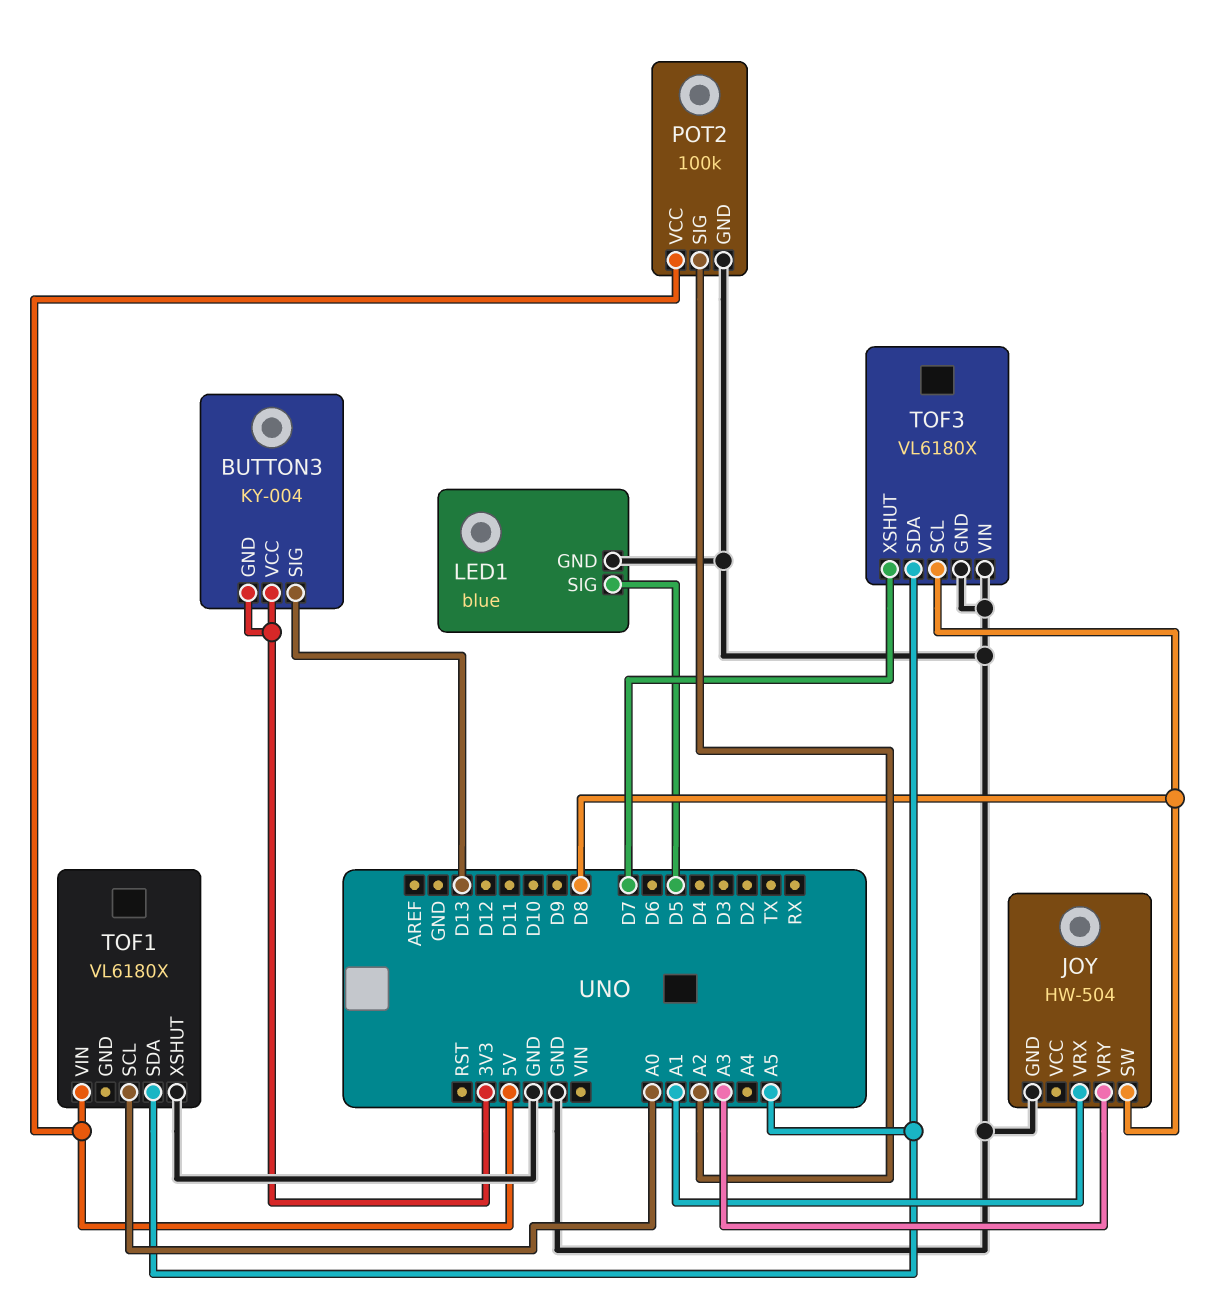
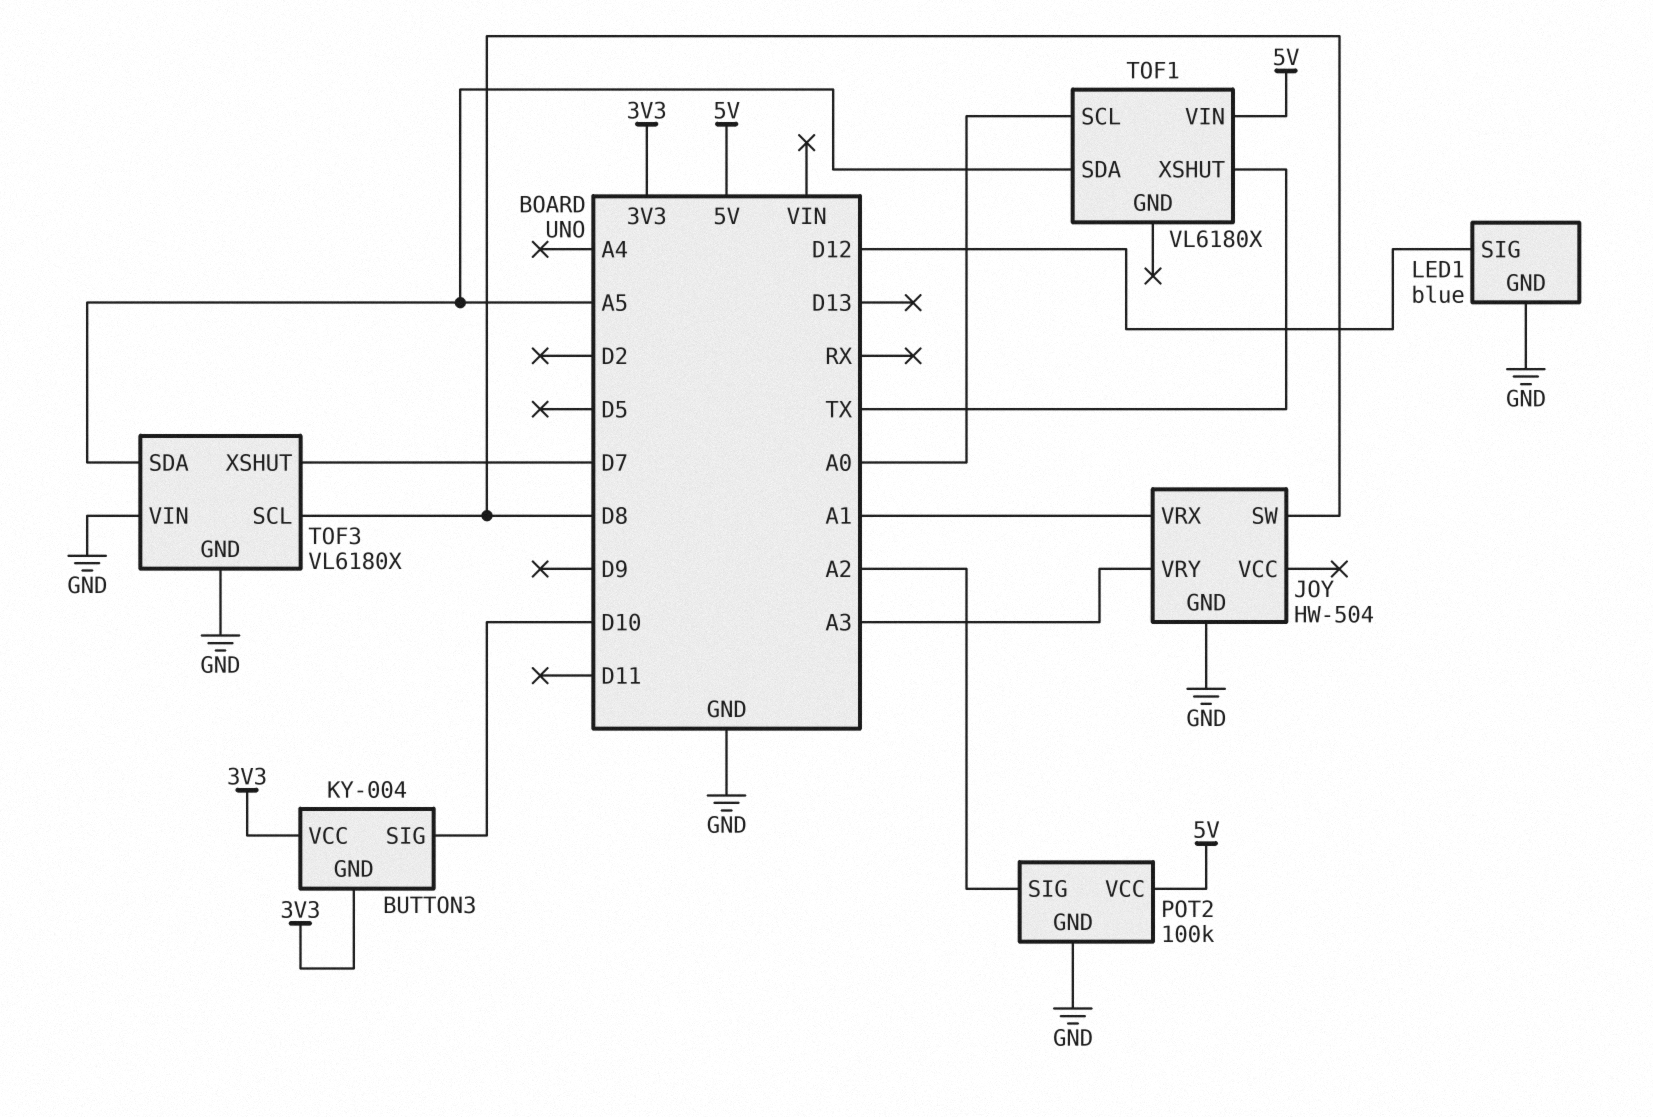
BUTTON3 pin SIG: D13 -> D10
LED1 pin SIG: D5 -> D12
TOF1 pin XSHUT: GND -> TX

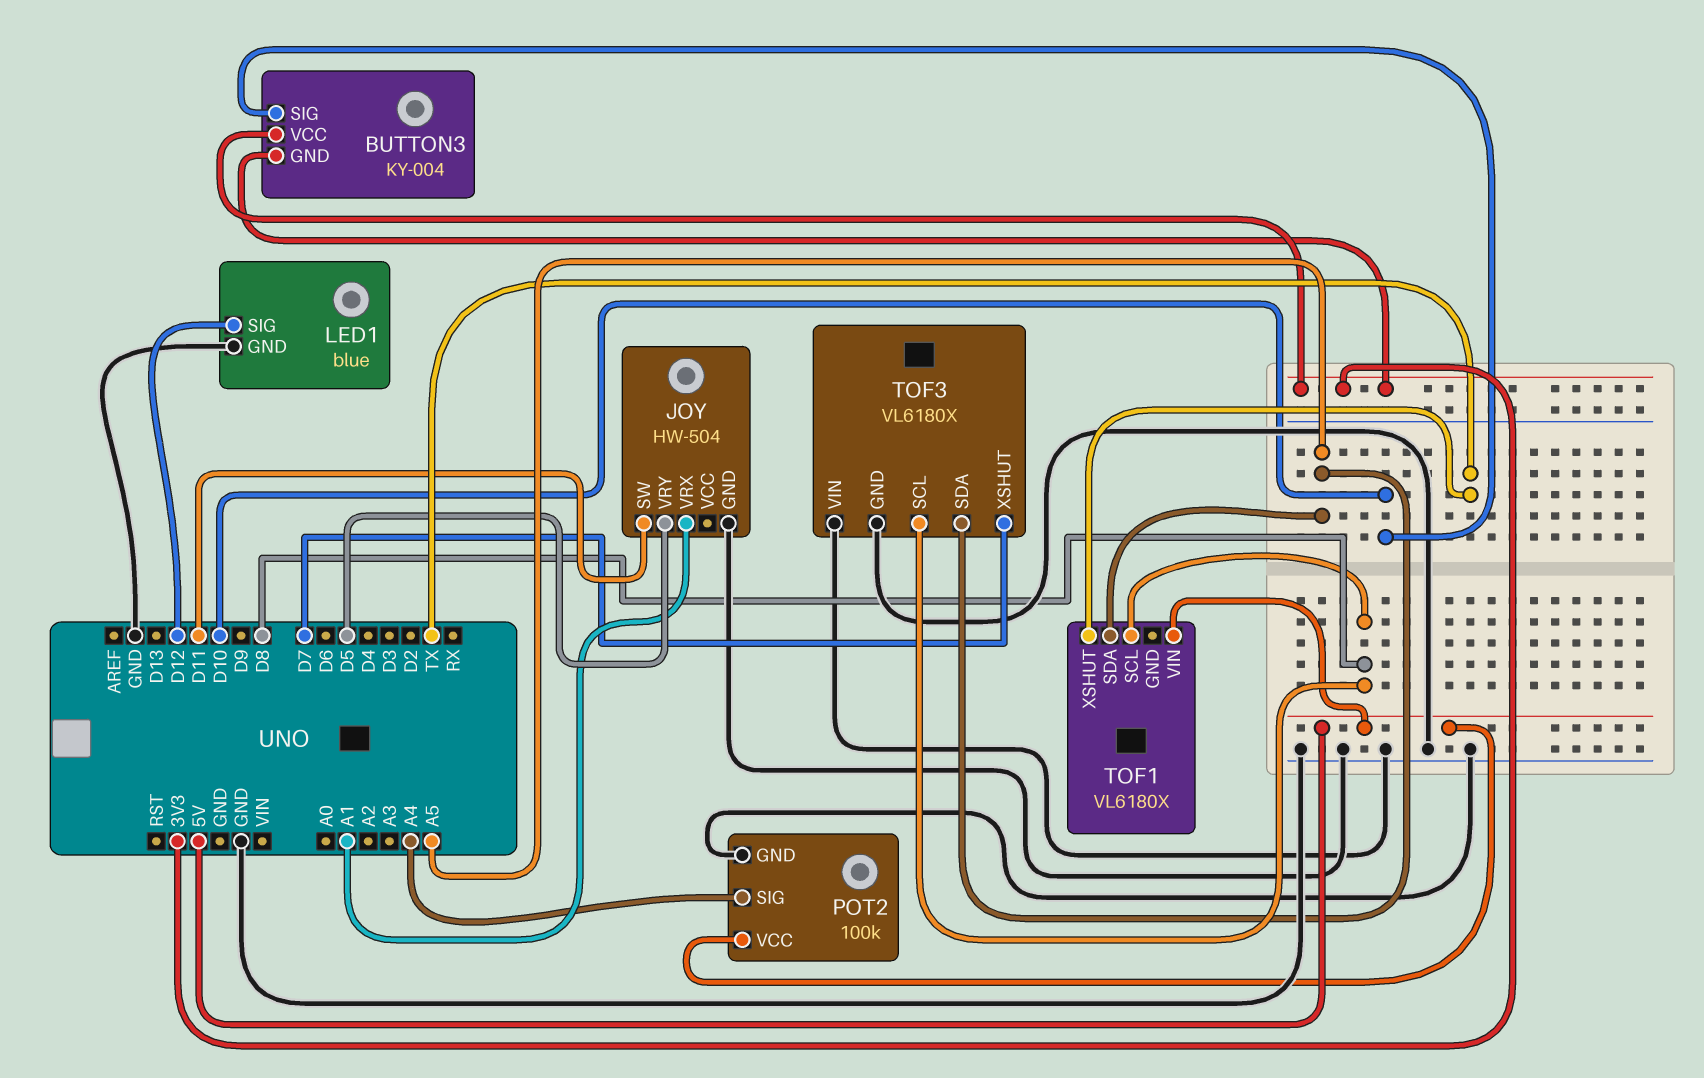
JOY pin SW: D8 -> D11
JOY pin VRY: A3 -> D5
POT2 pin SIG: A2 -> A4
TOF1 pin SCL: A0 -> D8

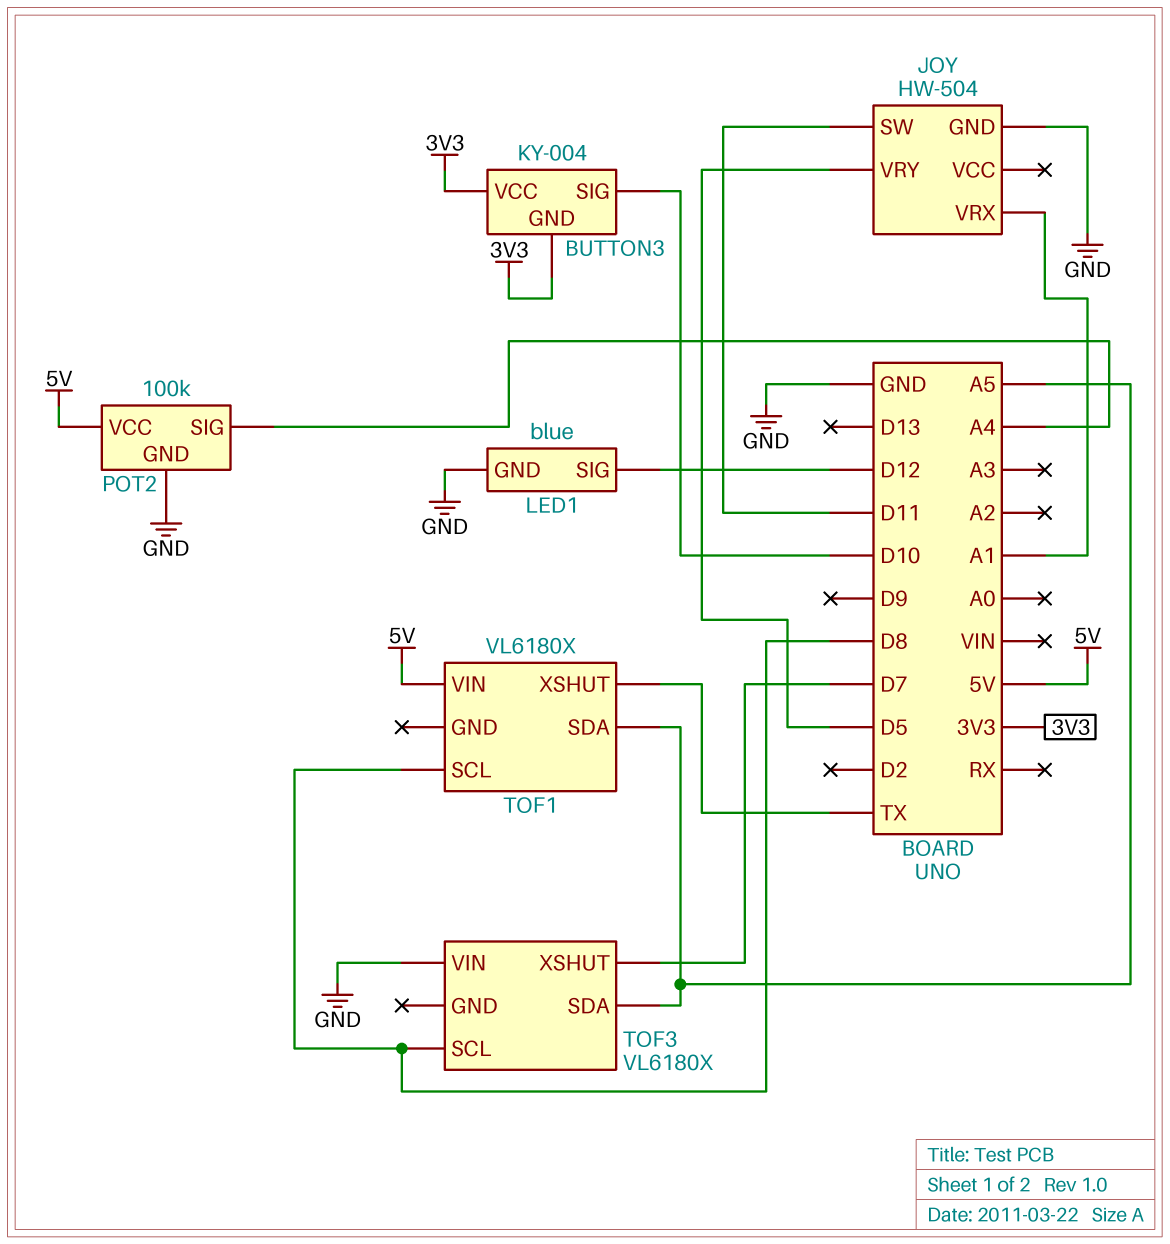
TOF3 pin GND: GND -> none

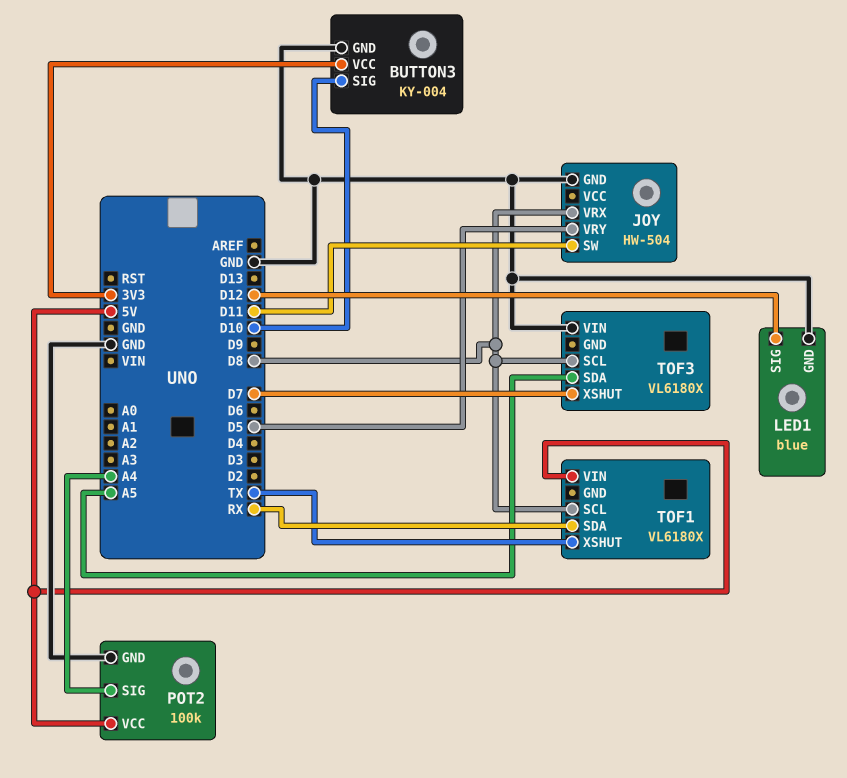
BUTTON3 pin GND: 3V3 -> GND
JOY pin VRX: A1 -> D8
TOF1 pin SDA: A5 -> RX

